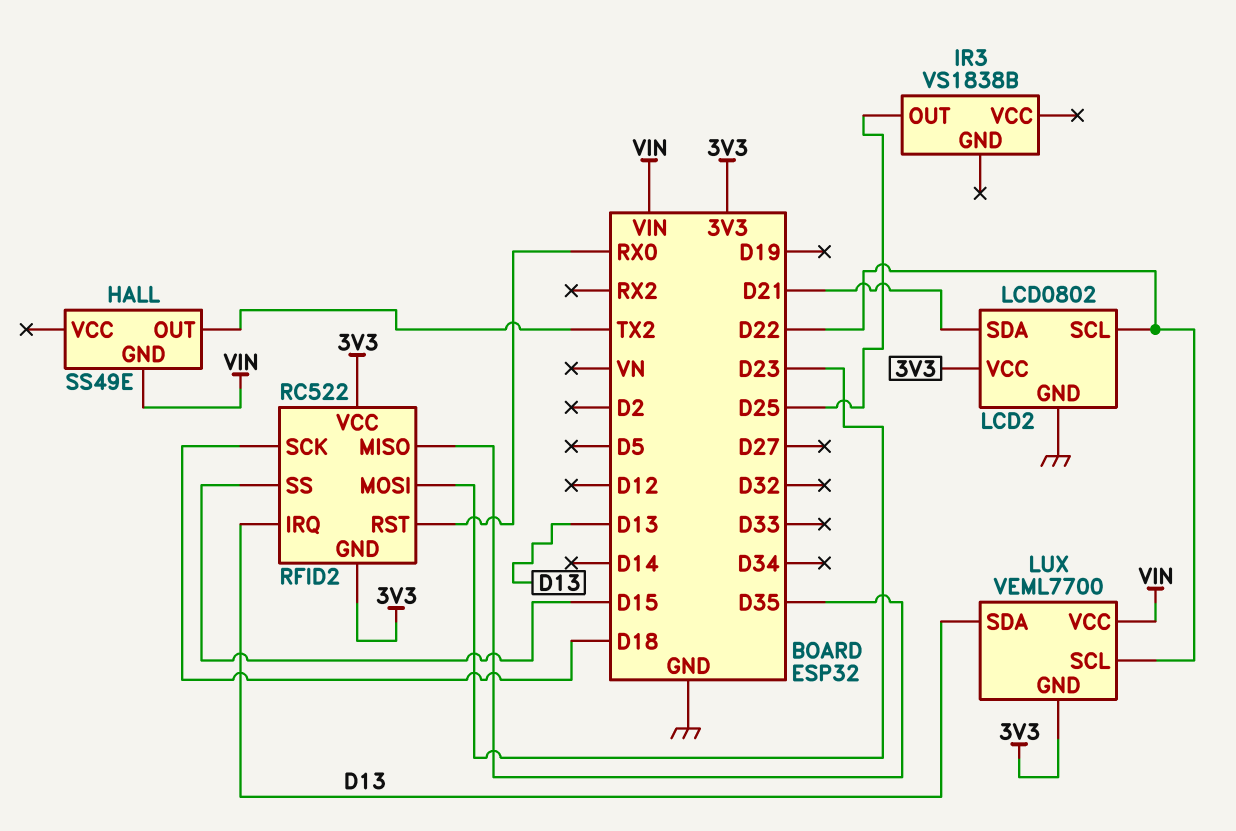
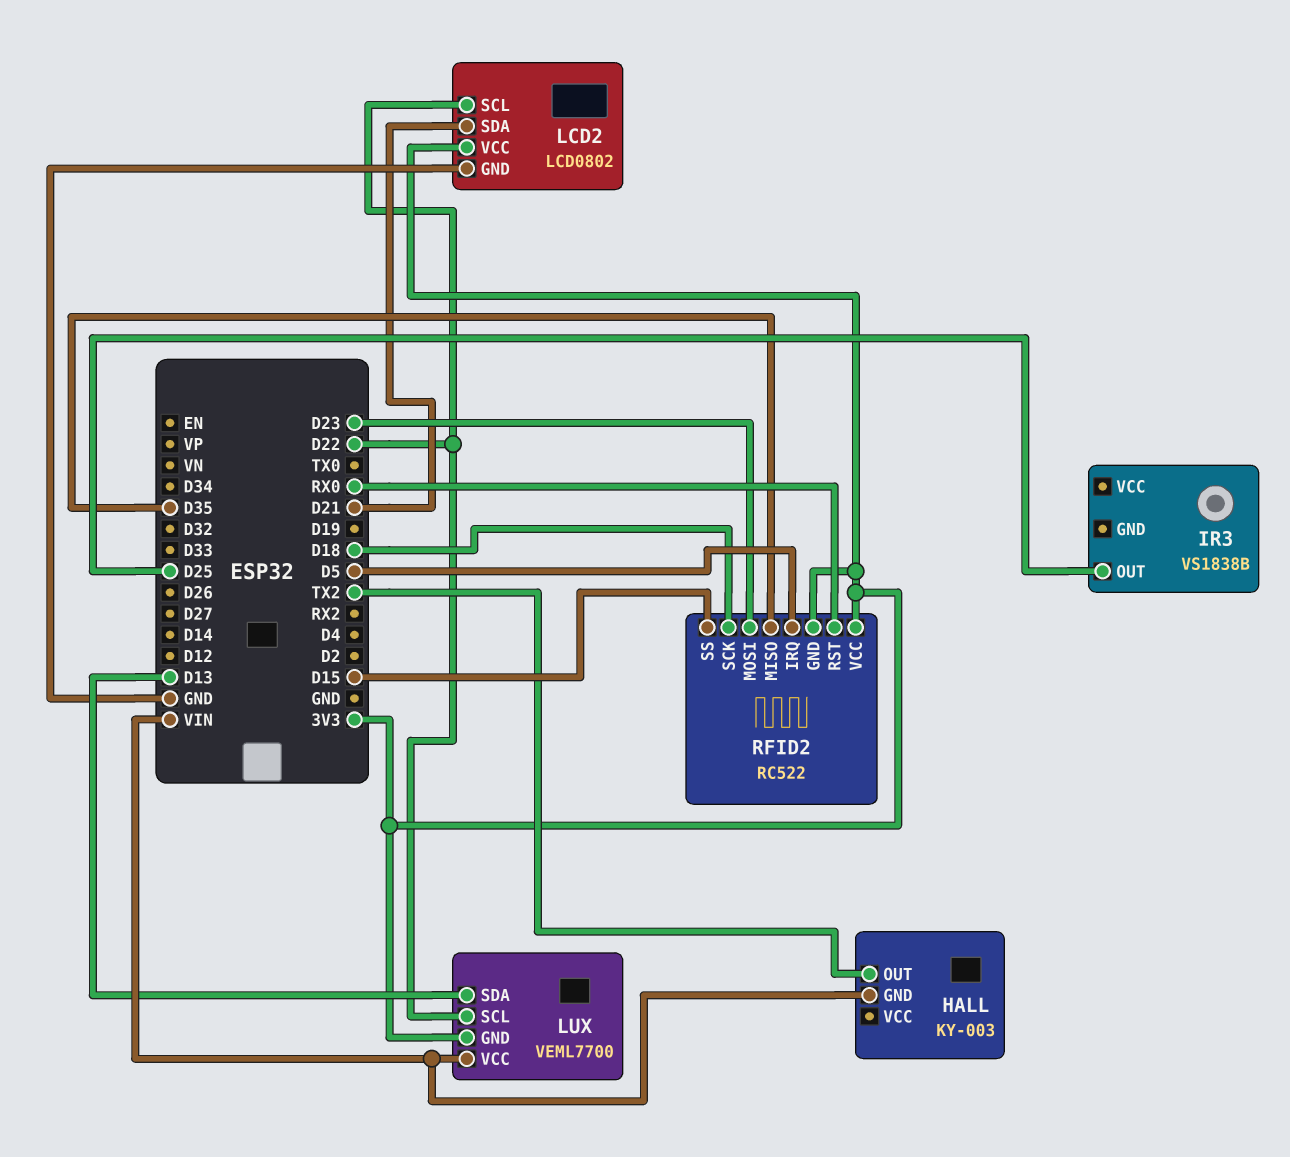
HALL: SS49E -> KY-003
RFID2 pin IRQ: D13 -> D5

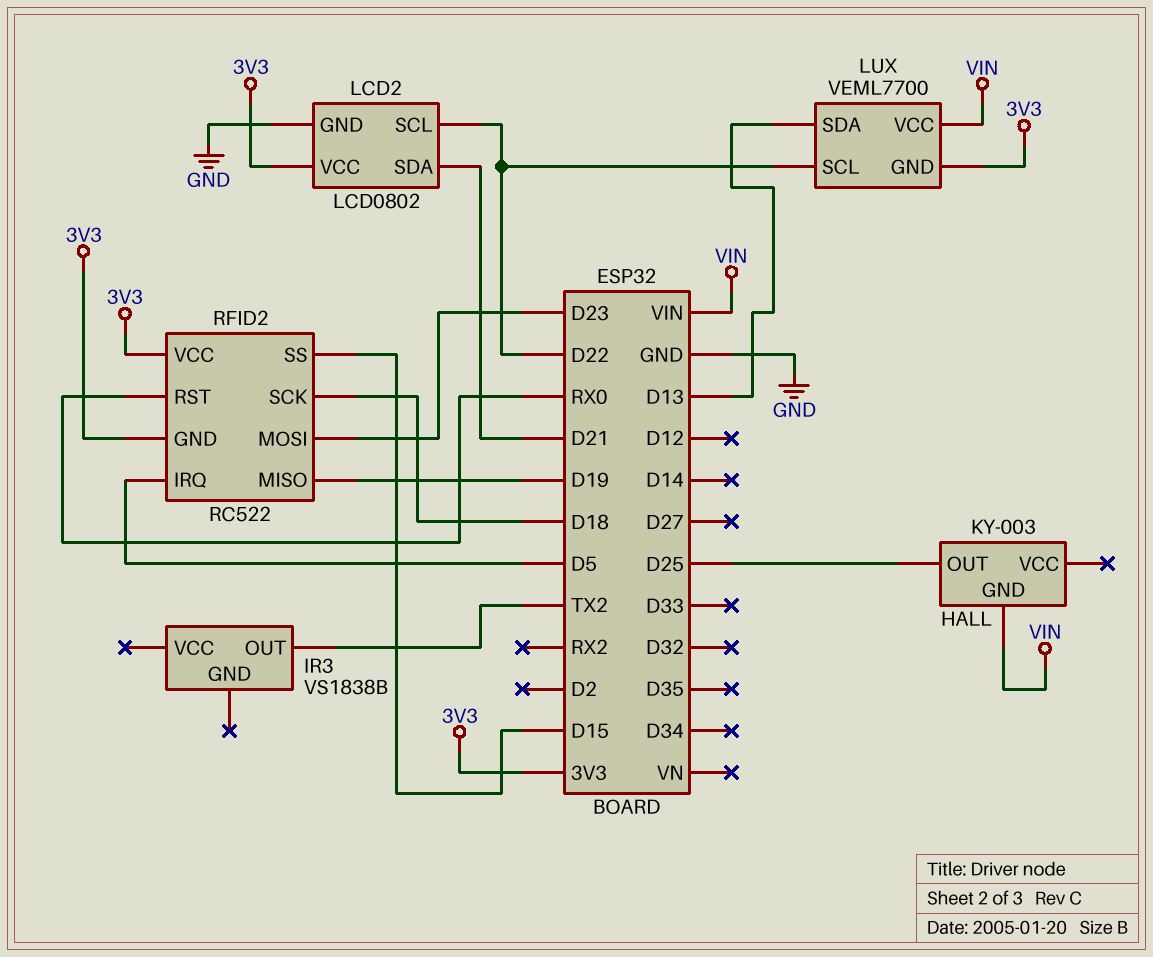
HALL pin OUT: TX2 -> D25
IR3 pin OUT: D25 -> TX2
RFID2 pin MISO: D35 -> D19

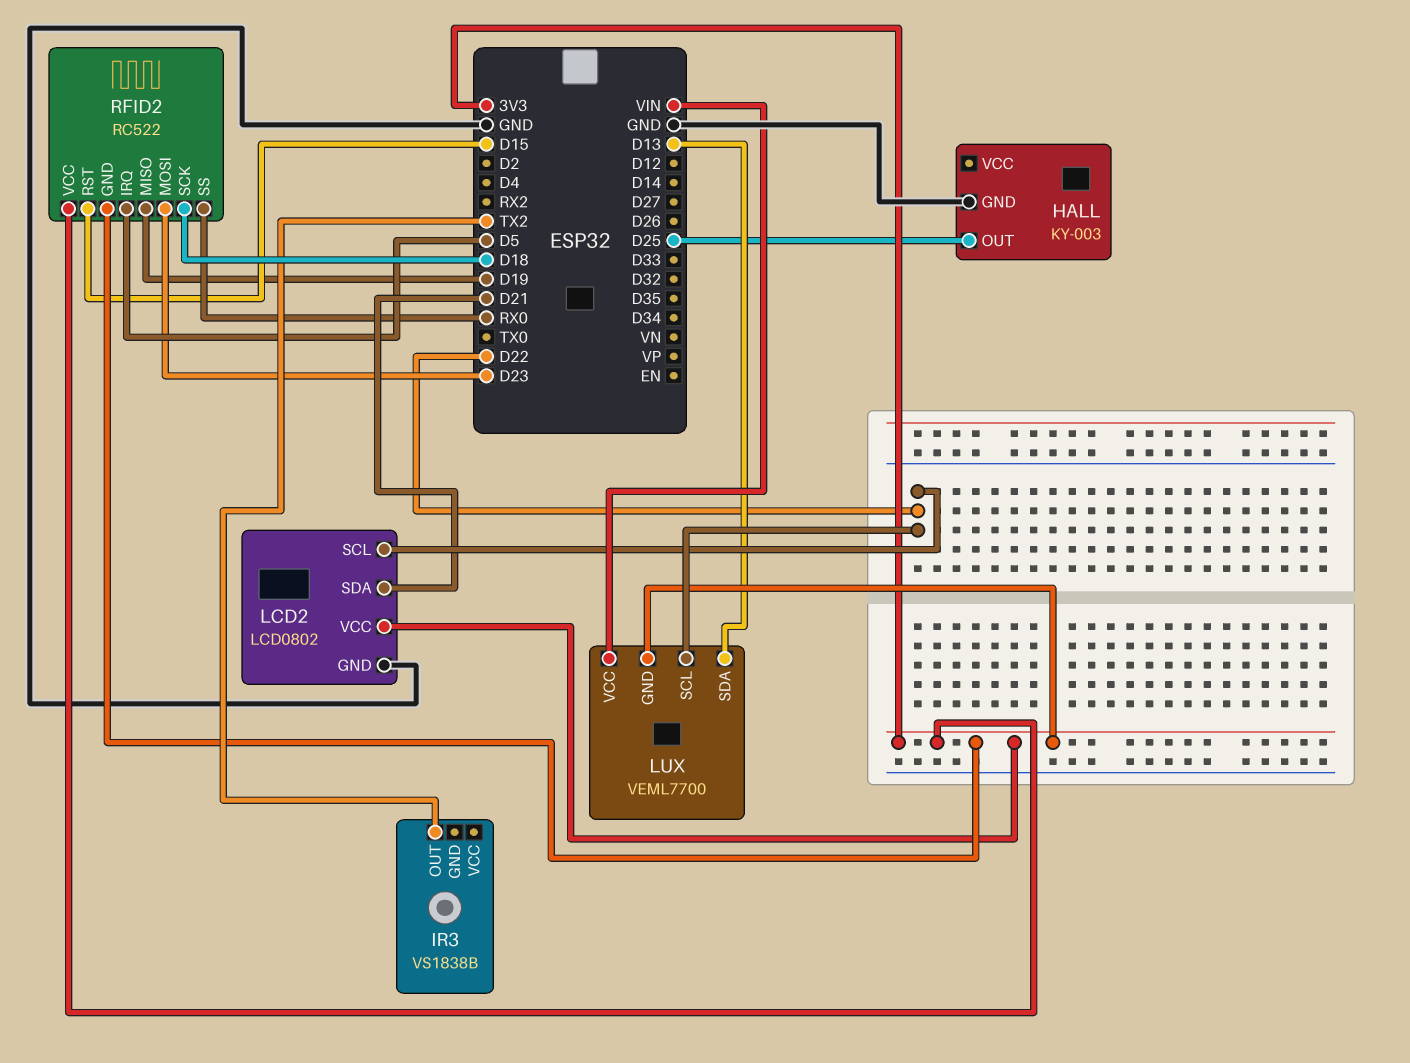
HALL pin GND: VIN -> GND
RFID2 pin RST: RX0 -> D15
RFID2 pin SS: D15 -> RX0

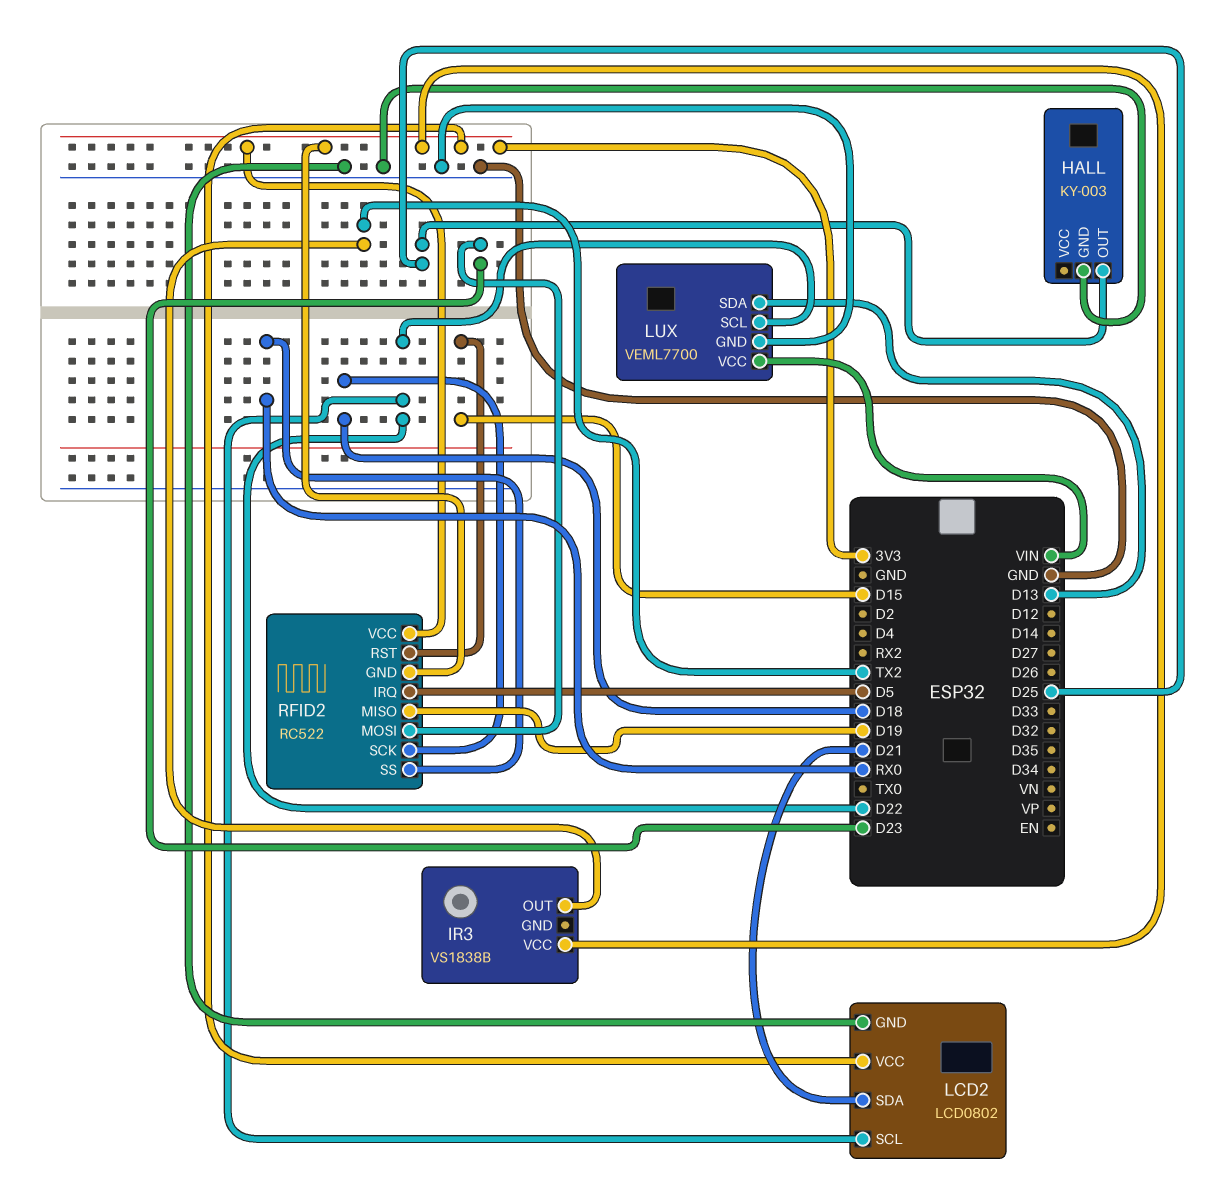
IR3 pin VCC: none -> 3V3
LUX pin GND: 3V3 -> GND

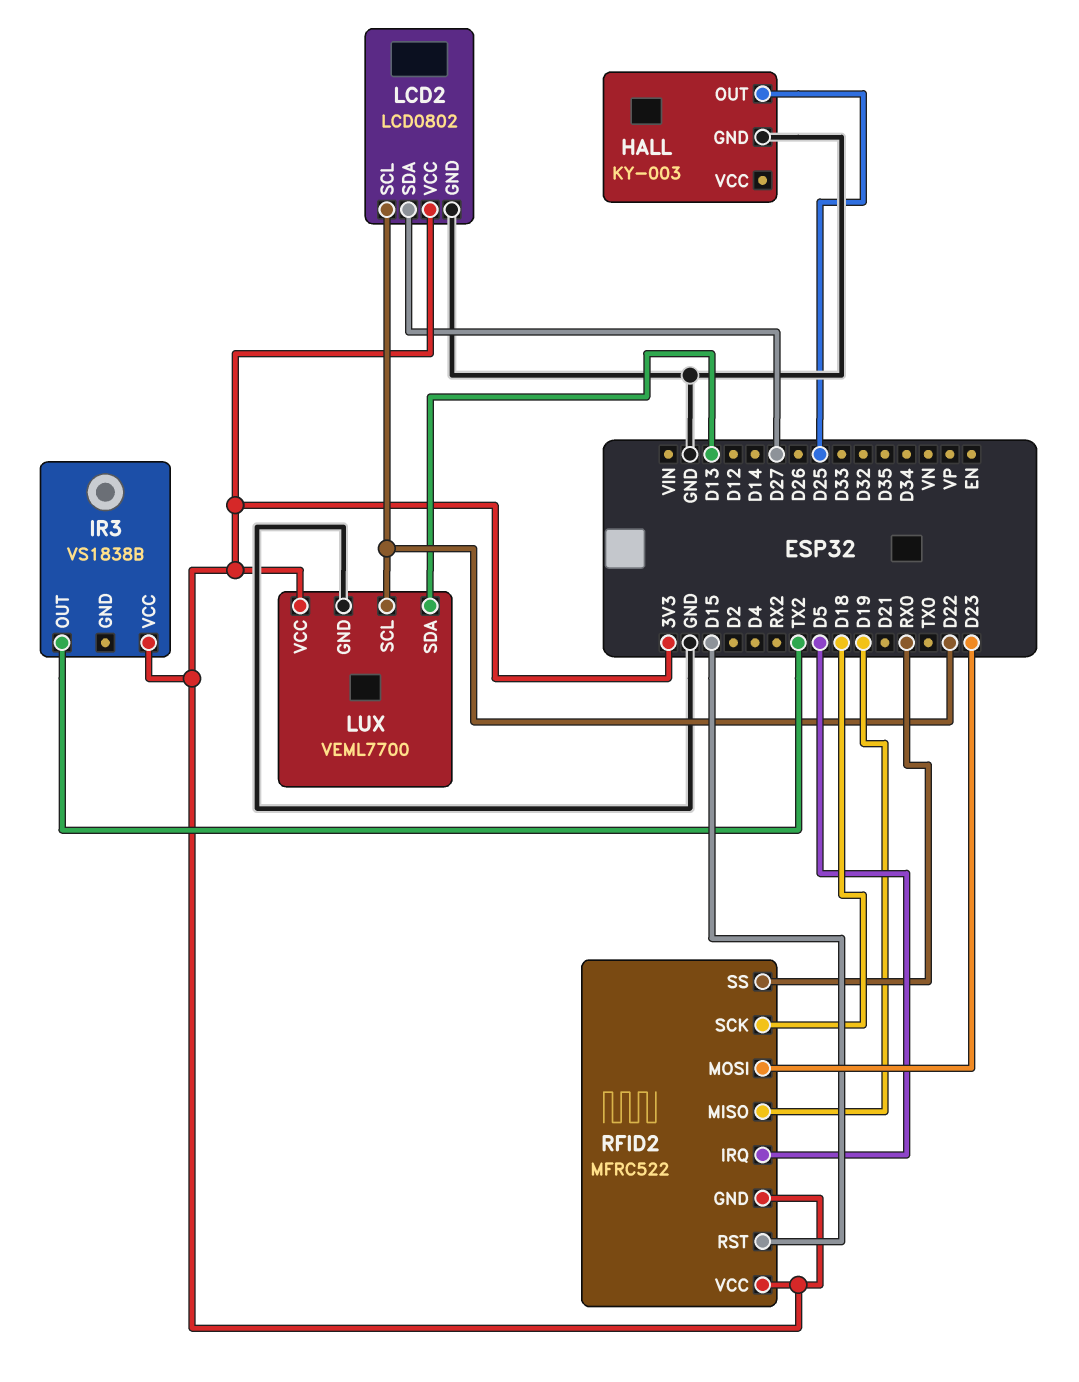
LCD2 pin SDA: D21 -> D27
LUX pin VCC: VIN -> 3V3
RFID2: RC522 -> MFRC522

